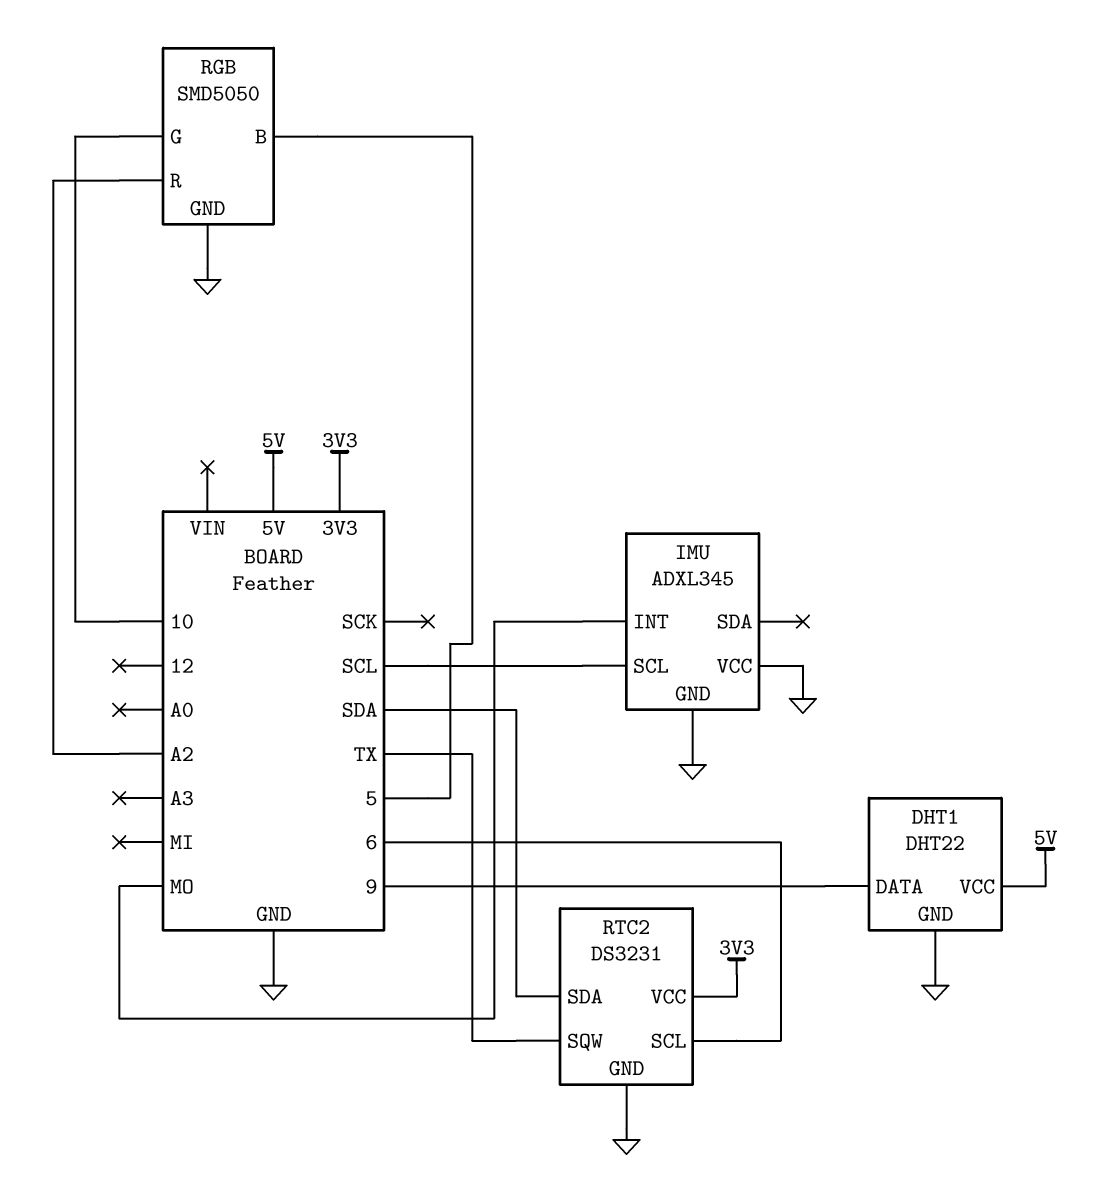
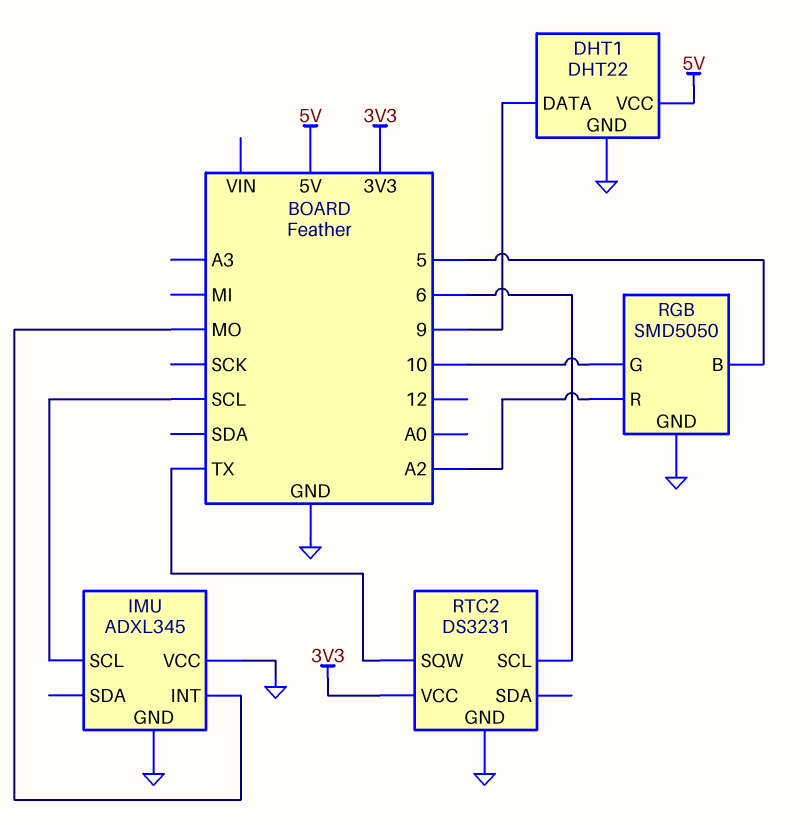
RTC2 pin SDA: SDA -> none

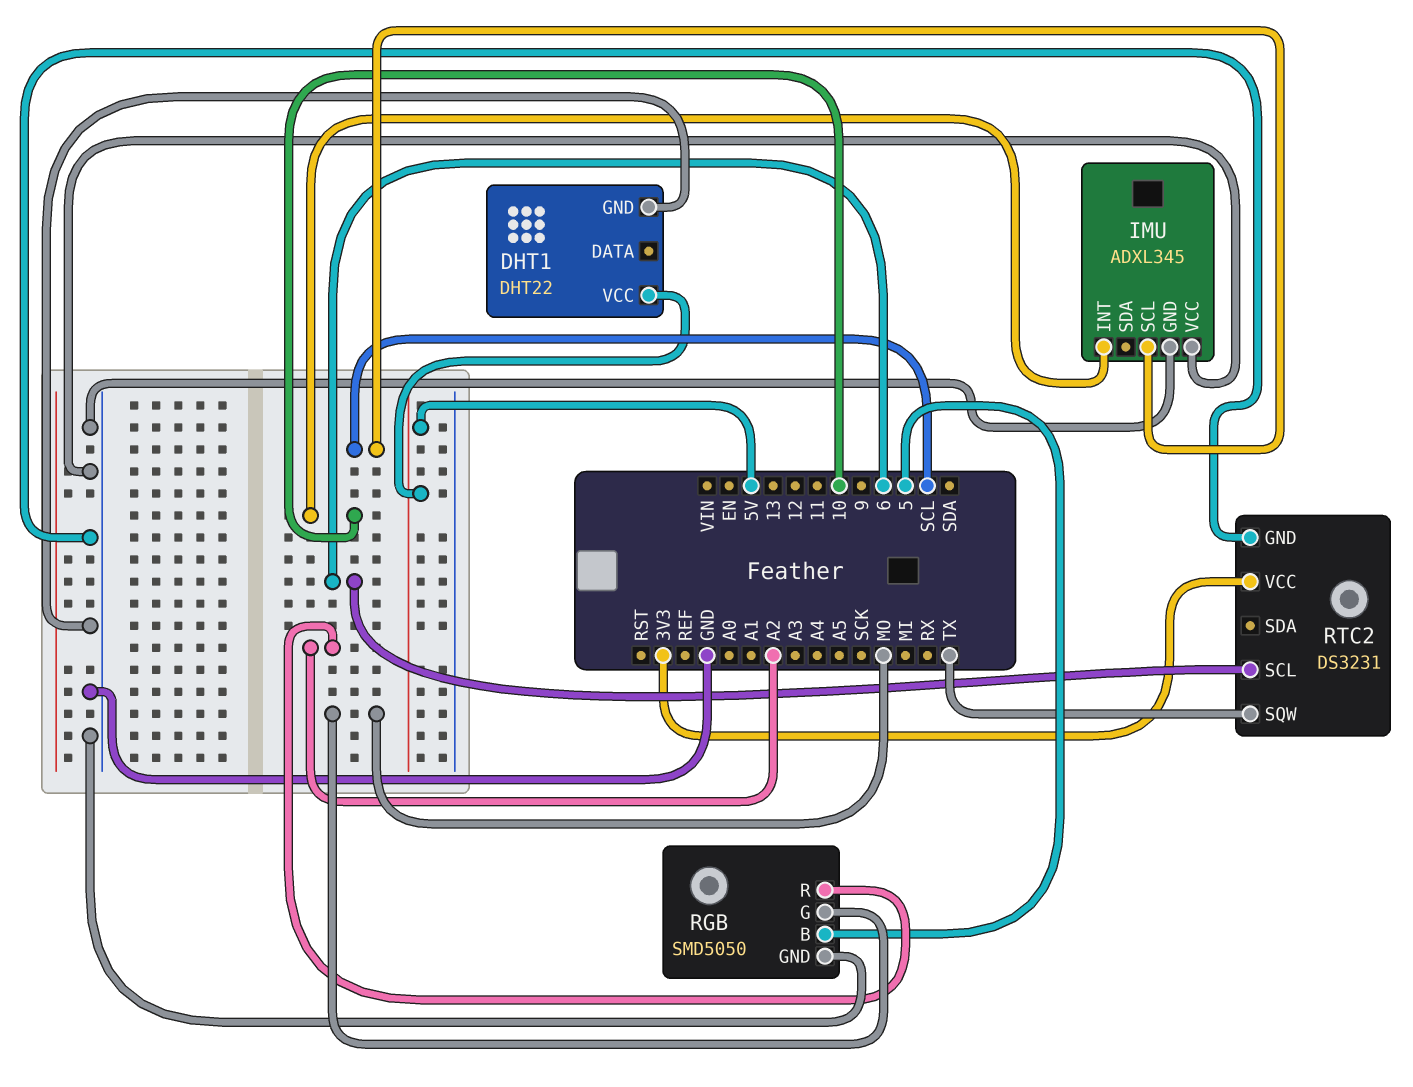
DHT1 pin DATA: 9 -> none
IMU pin INT: MO -> 10
RGB pin G: 10 -> MO

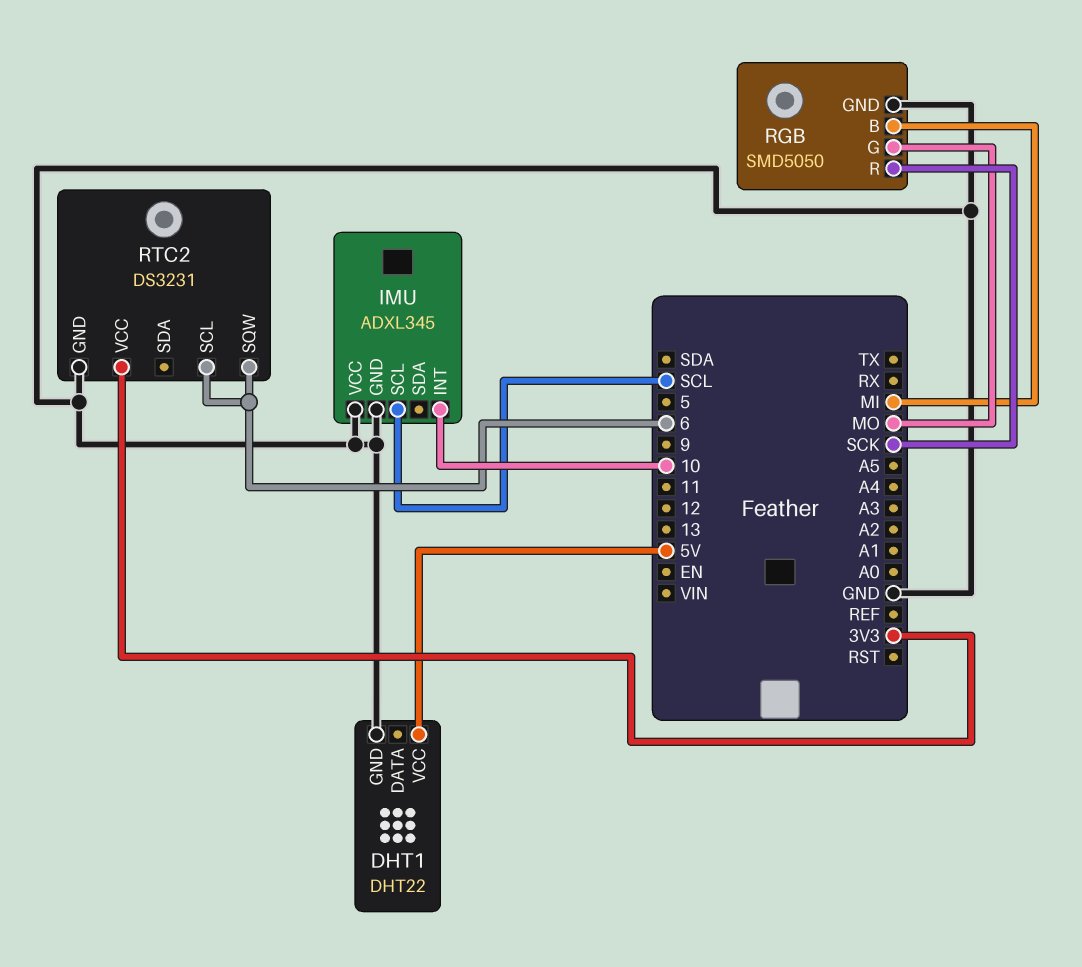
RGB pin B: 5 -> MI
RGB pin R: A2 -> SCK
RTC2 pin SQW: TX -> 6

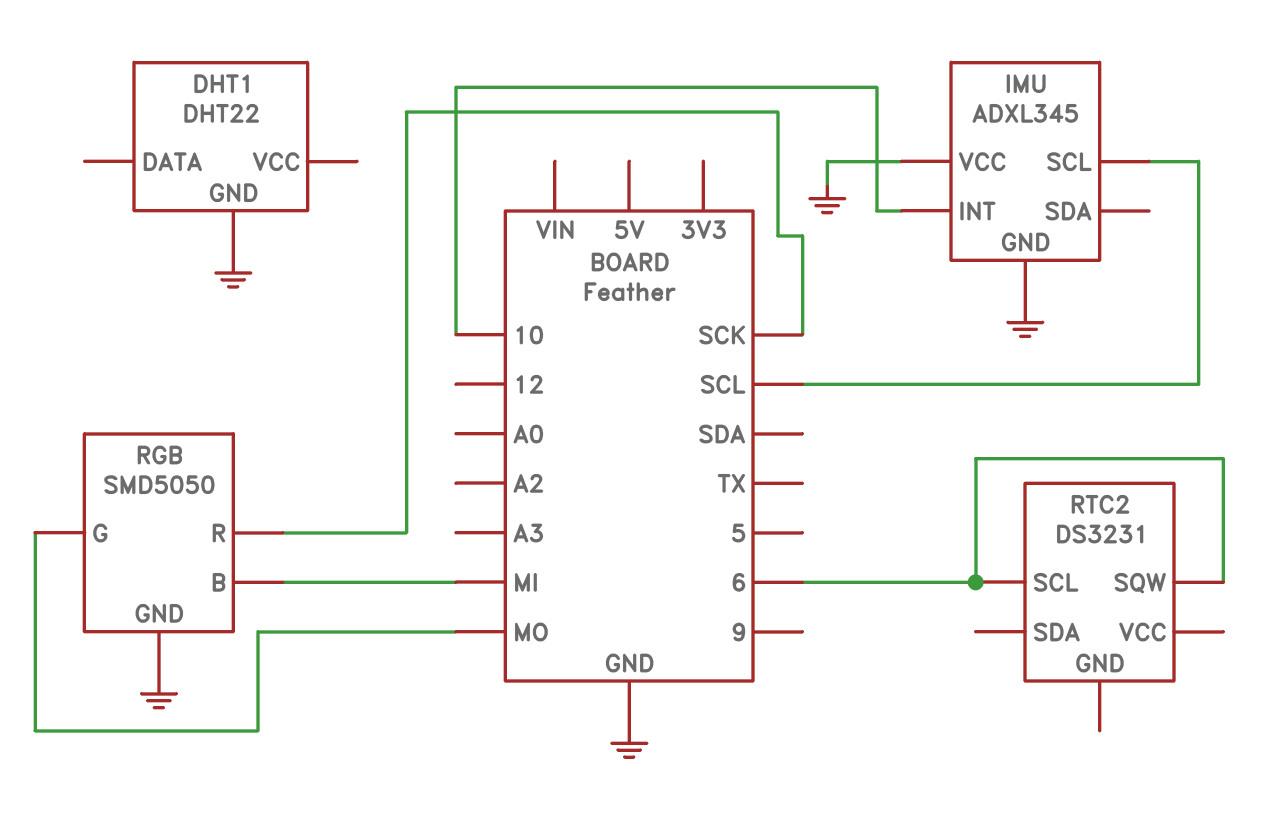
DHT1 pin VCC: 5V -> none
RTC2 pin GND: GND -> none
RTC2 pin VCC: 3V3 -> none

